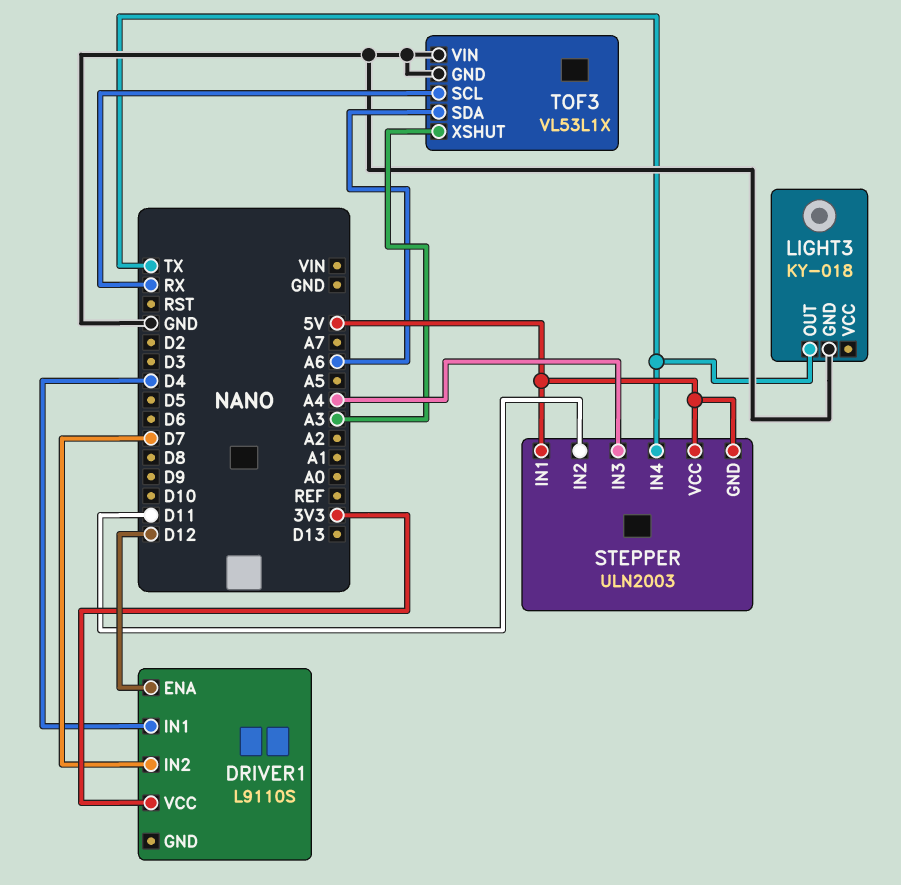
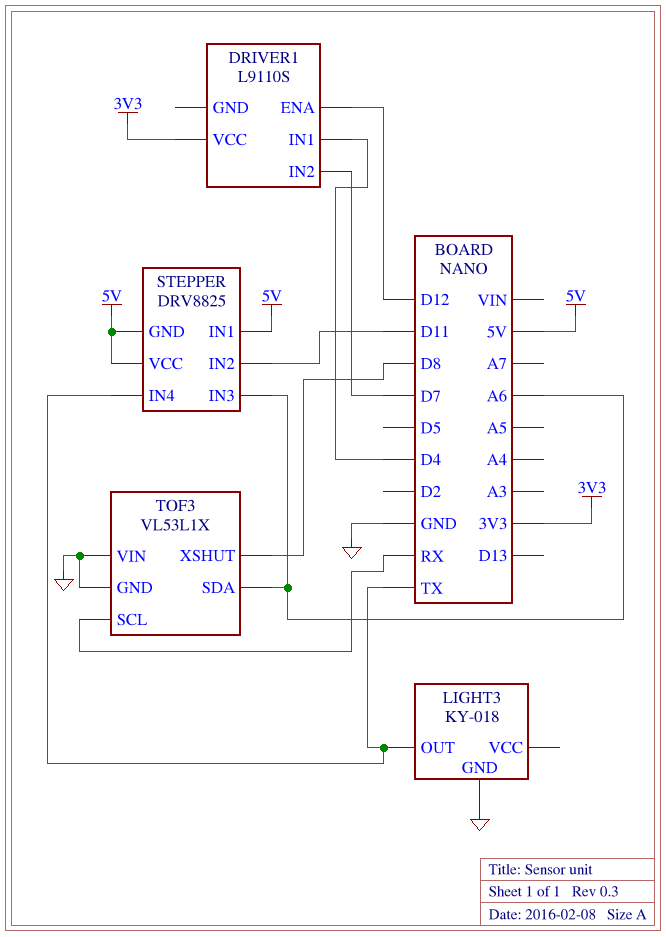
STEPPER: ULN2003 -> DRV8825
STEPPER pin IN3: A4 -> A6
TOF3 pin XSHUT: A3 -> D8

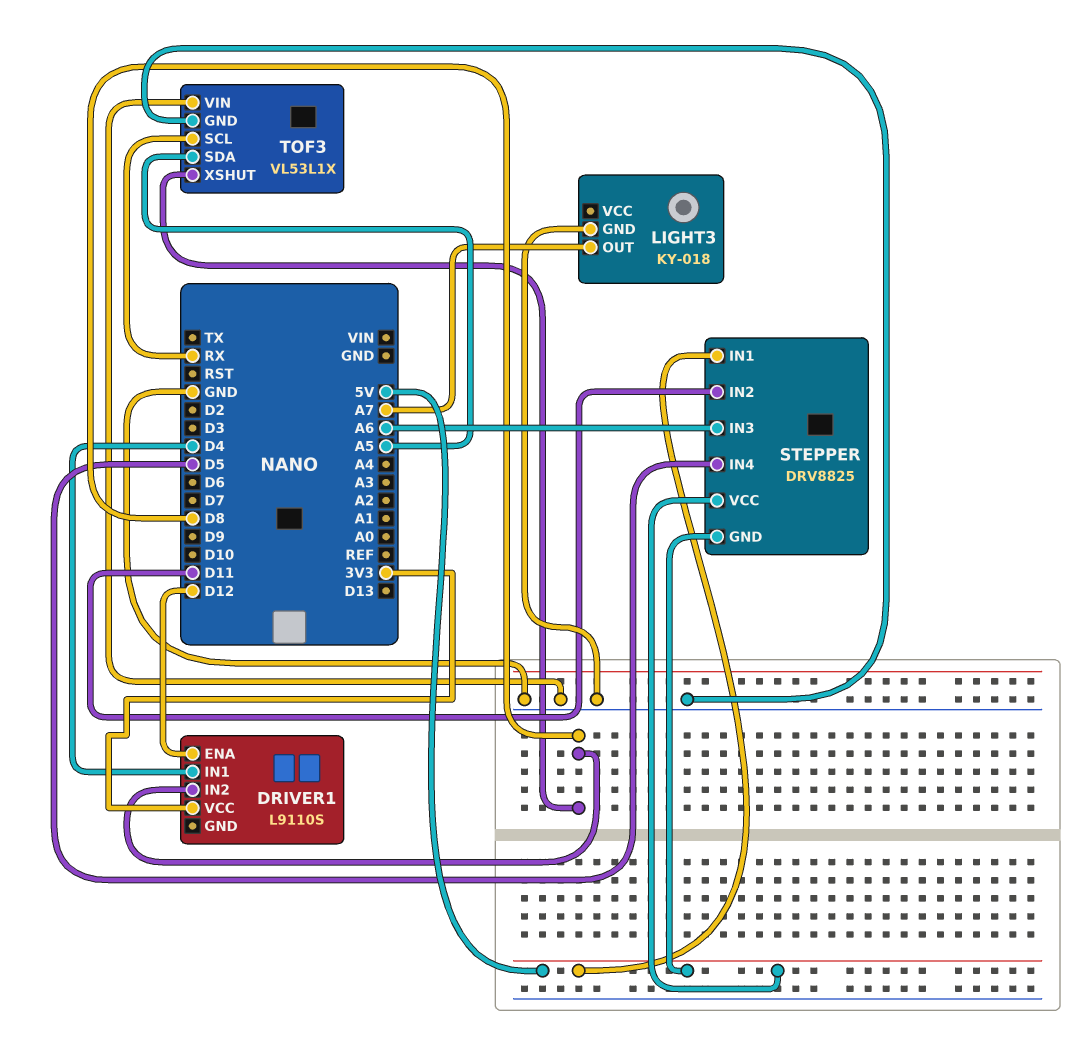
DRIVER1 pin IN2: D7 -> D8
LIGHT3 pin OUT: TX -> A7
STEPPER pin IN4: TX -> D5
TOF3 pin SDA: A6 -> A5

